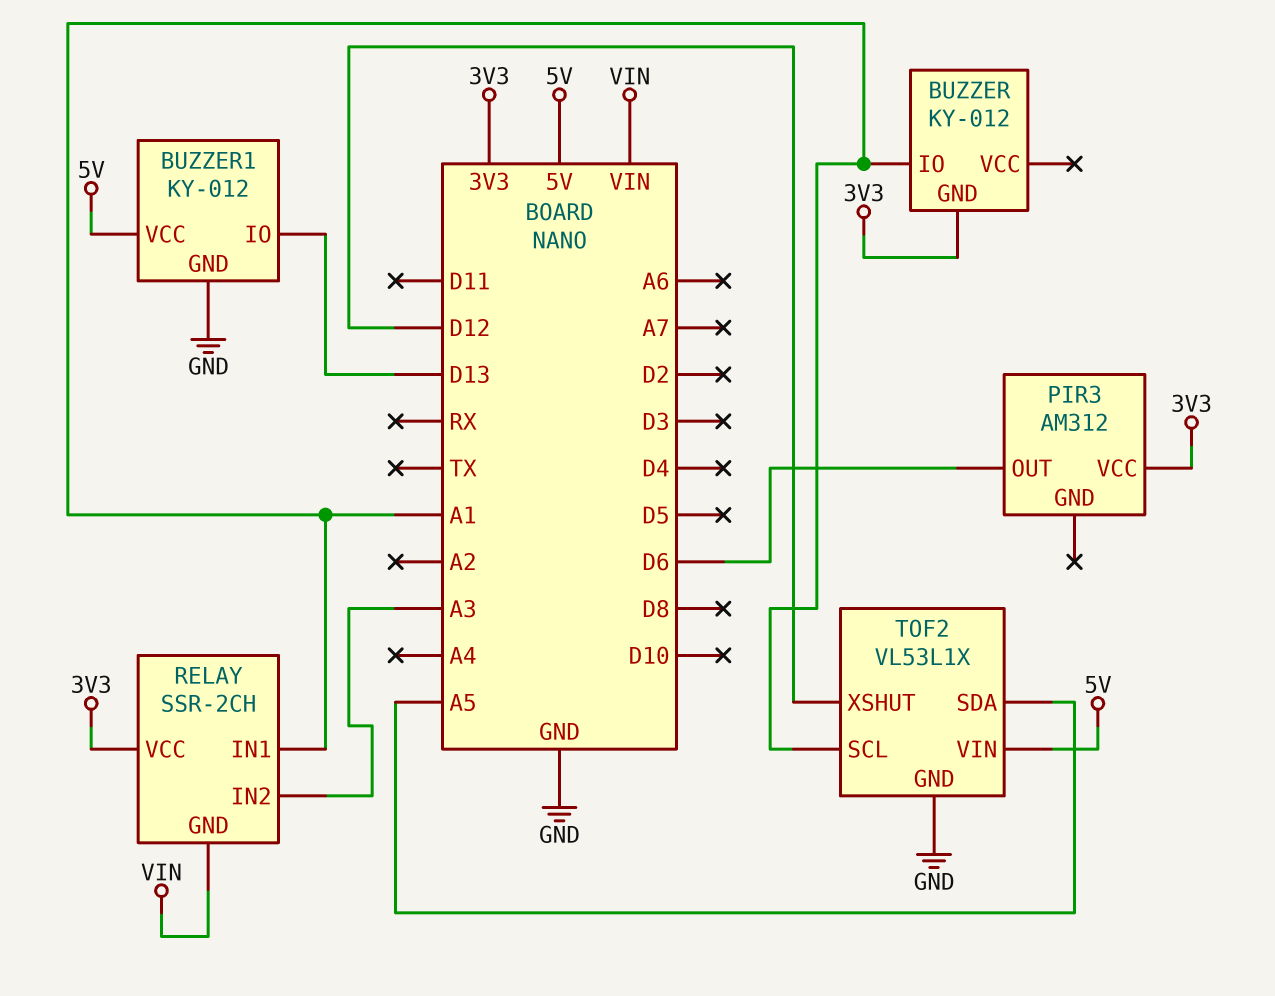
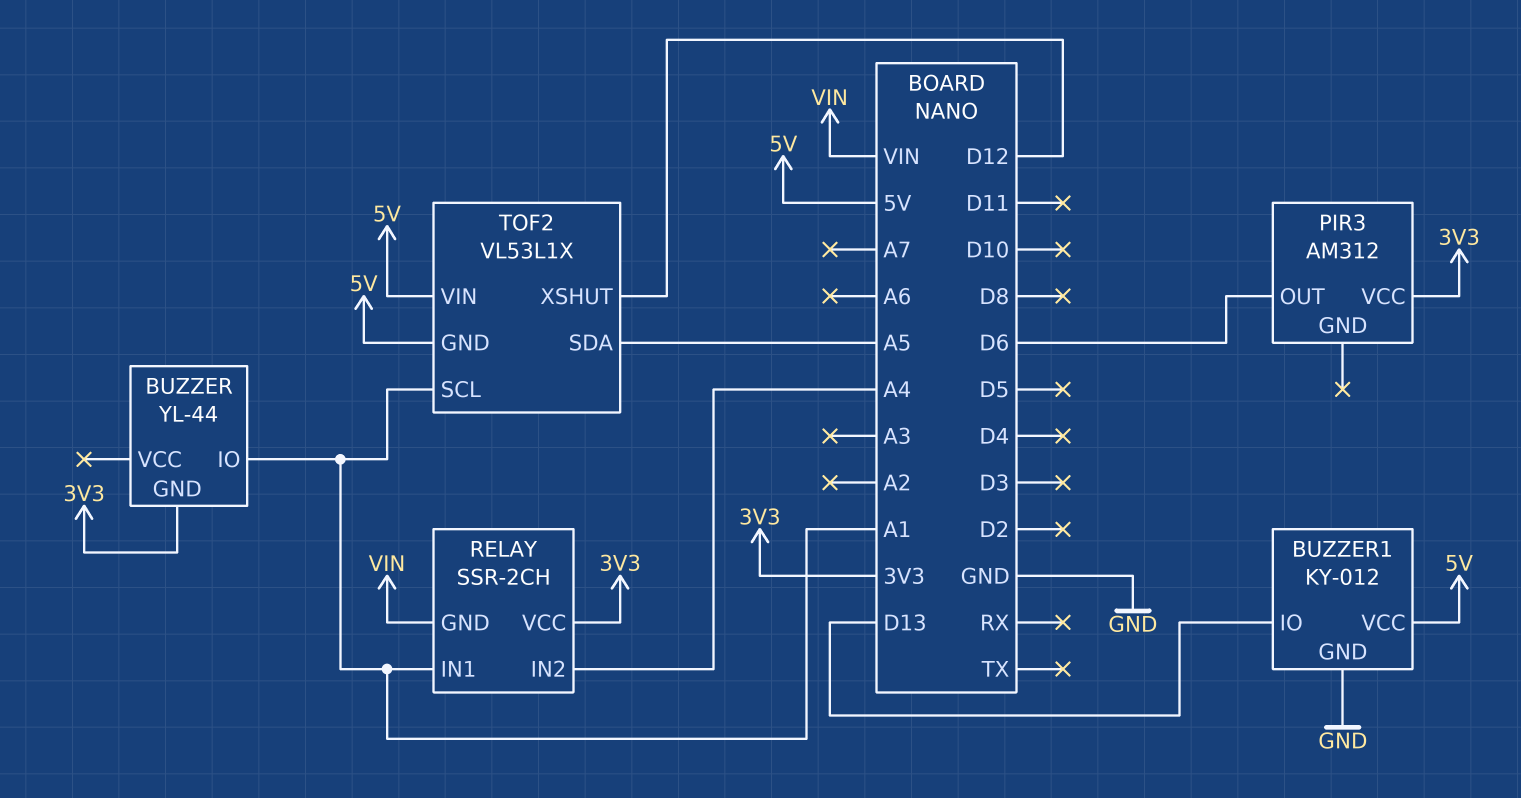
BUZZER: KY-012 -> YL-44
RELAY pin IN2: A3 -> A4
TOF2 pin GND: GND -> 5V

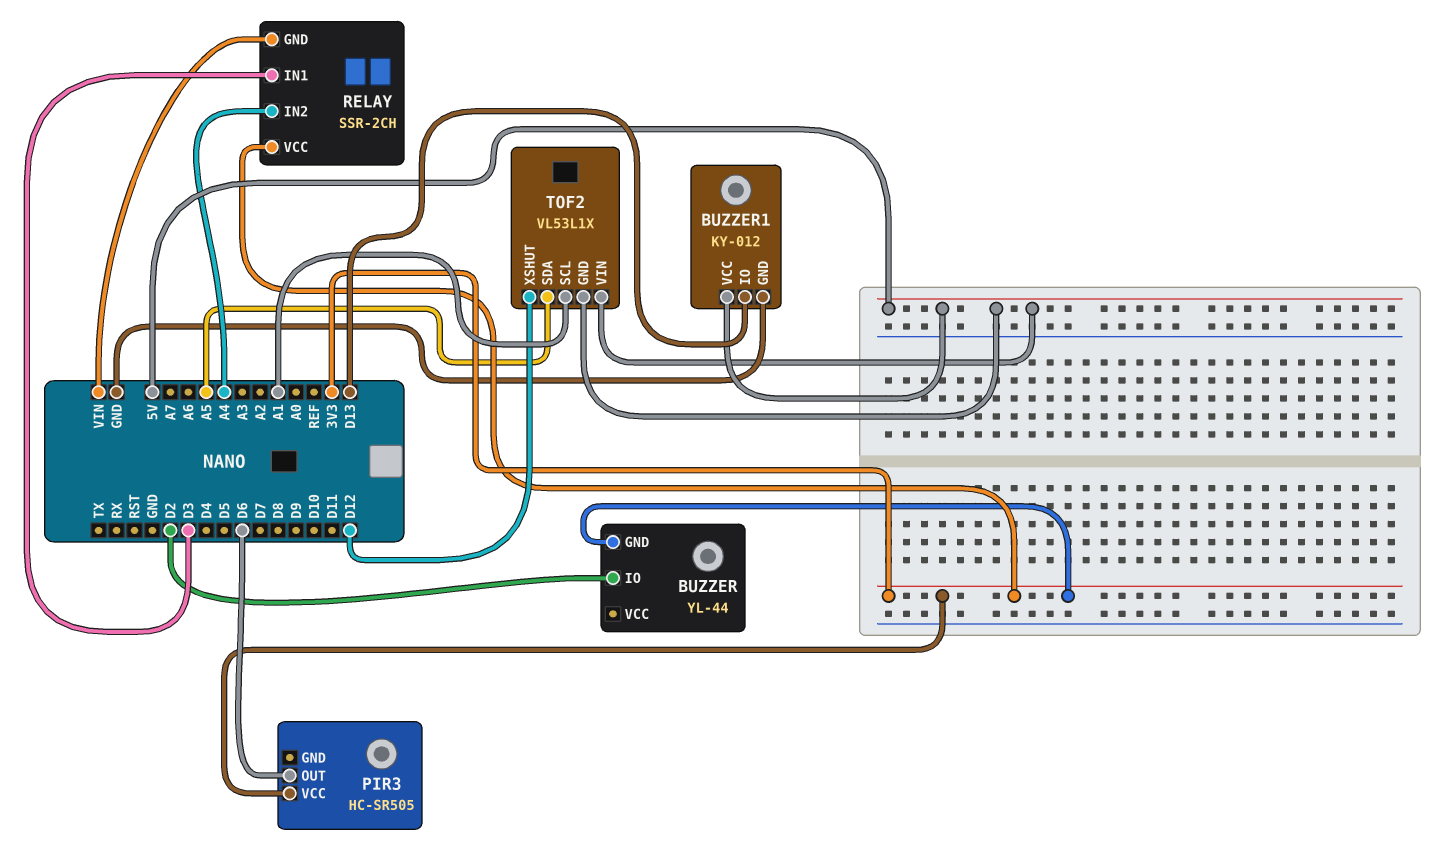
BUZZER pin IO: A1 -> D2
PIR3: AM312 -> HC-SR505
RELAY pin IN1: A1 -> D3

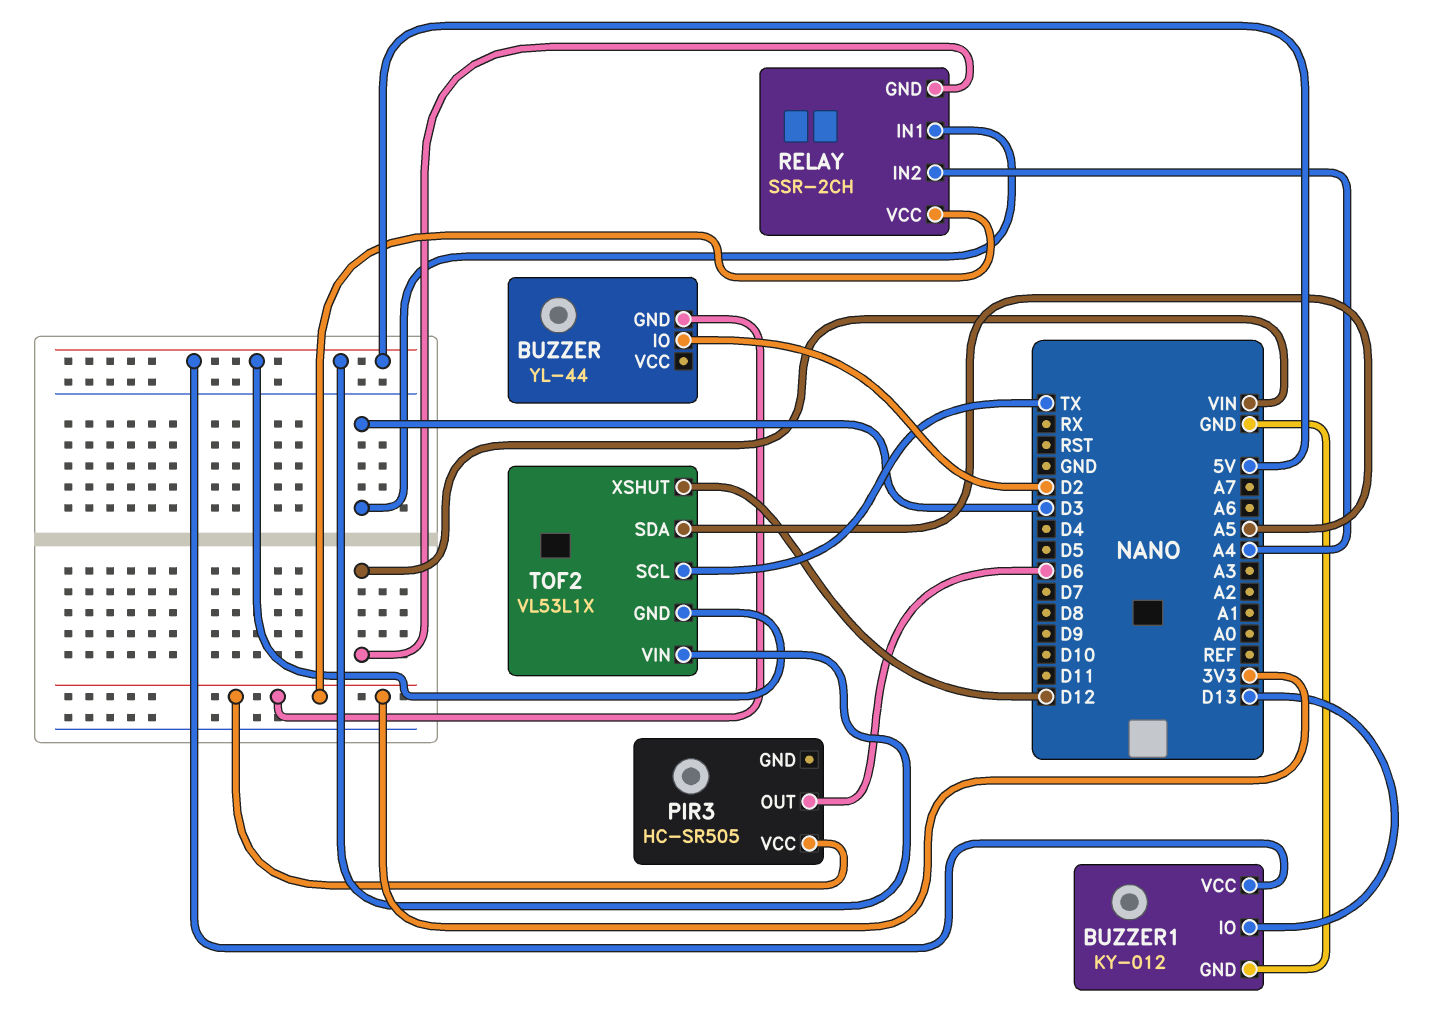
TOF2 pin SCL: A1 -> TX

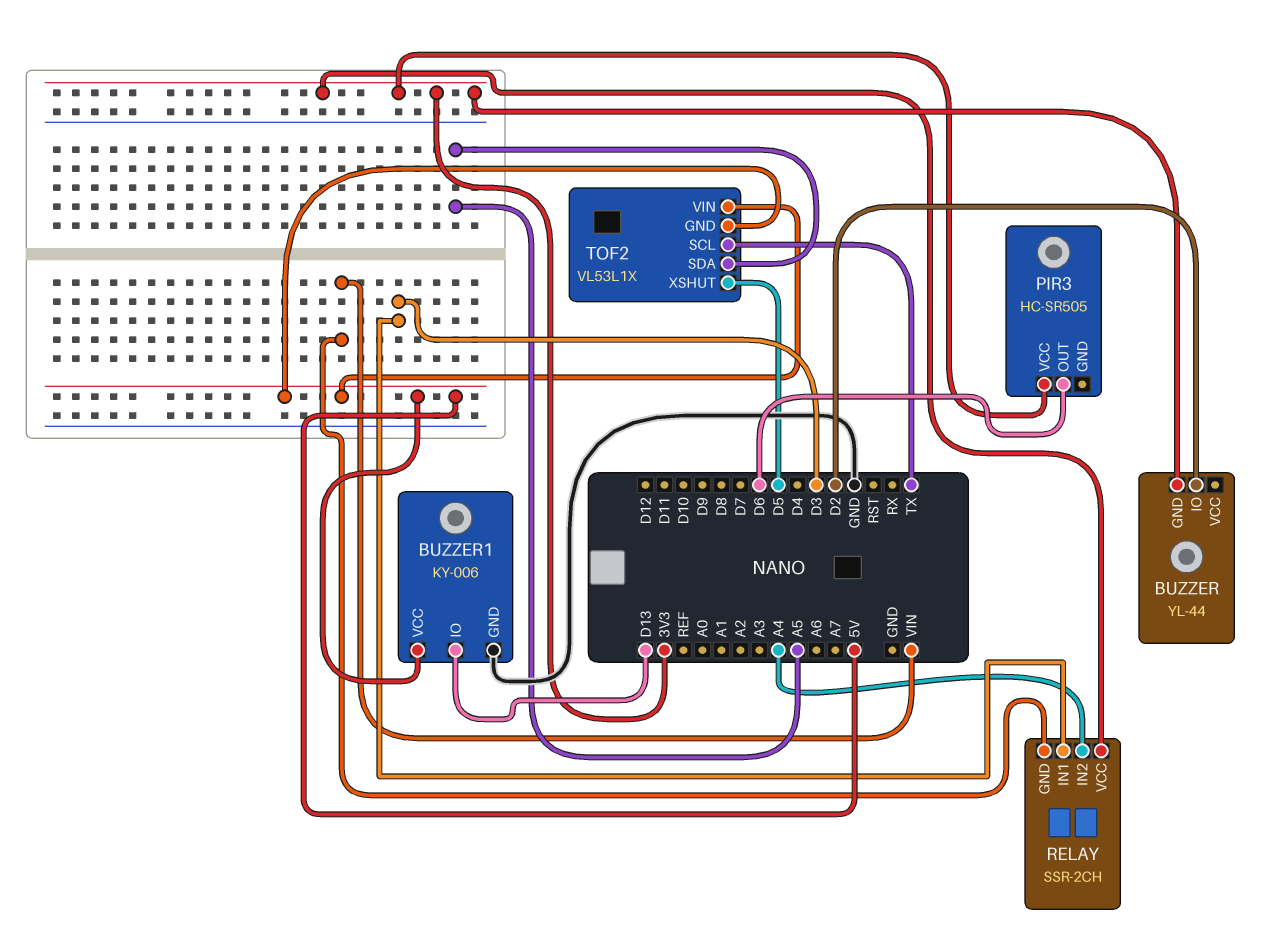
BUZZER1: KY-012 -> KY-006
TOF2 pin XSHUT: D12 -> D5

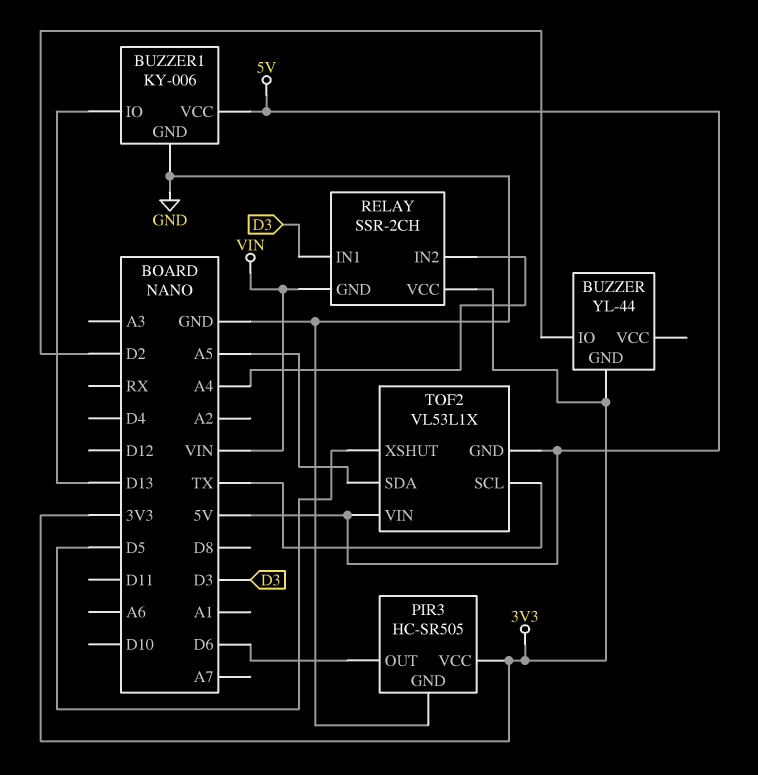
PIR3 pin GND: none -> GND

